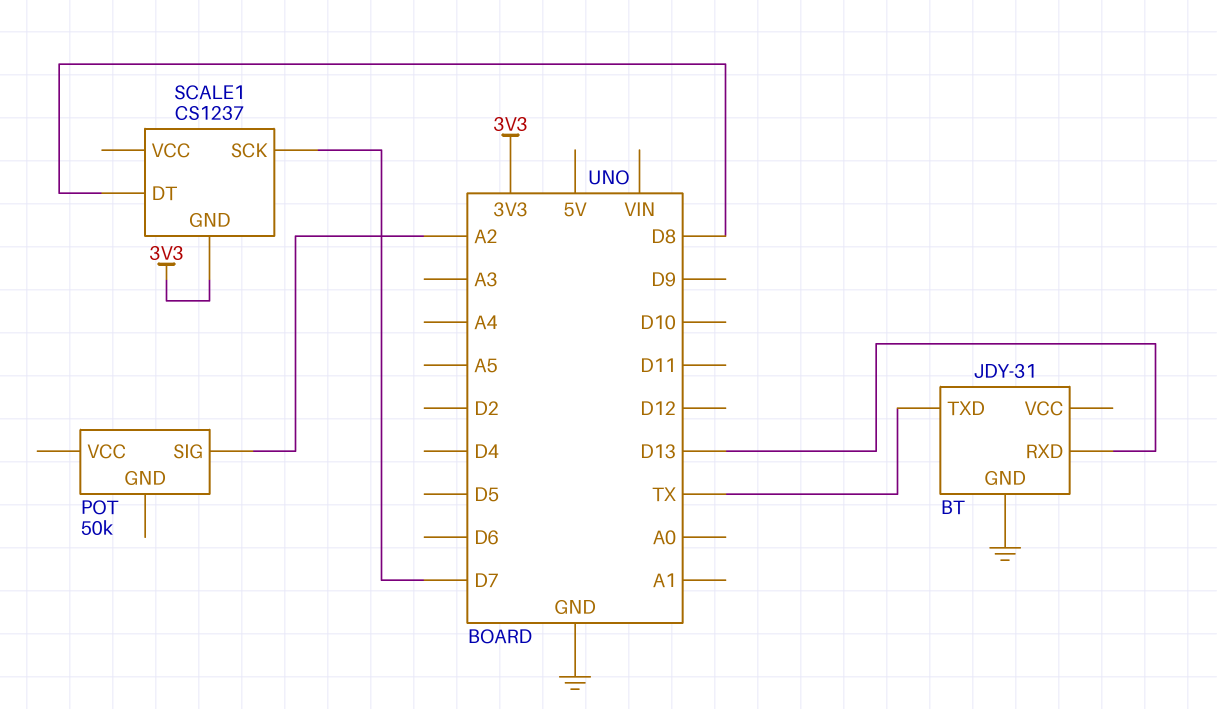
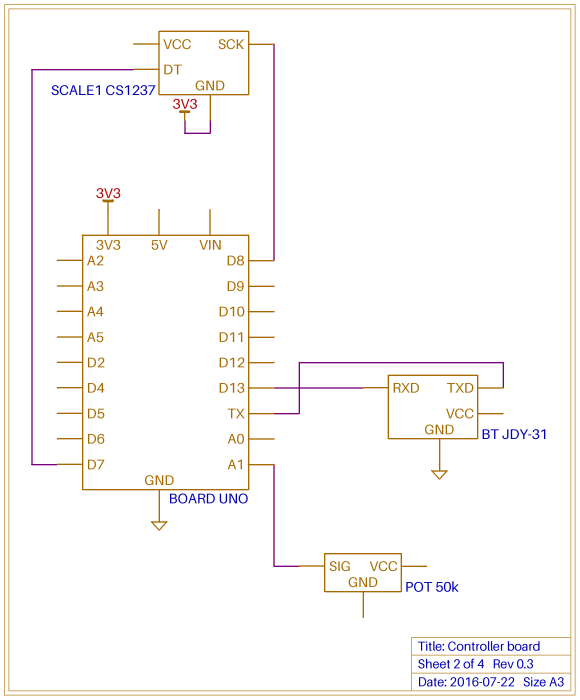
POT pin SIG: A2 -> A1
SCALE1 pin DT: D8 -> D7
SCALE1 pin SCK: D7 -> D8

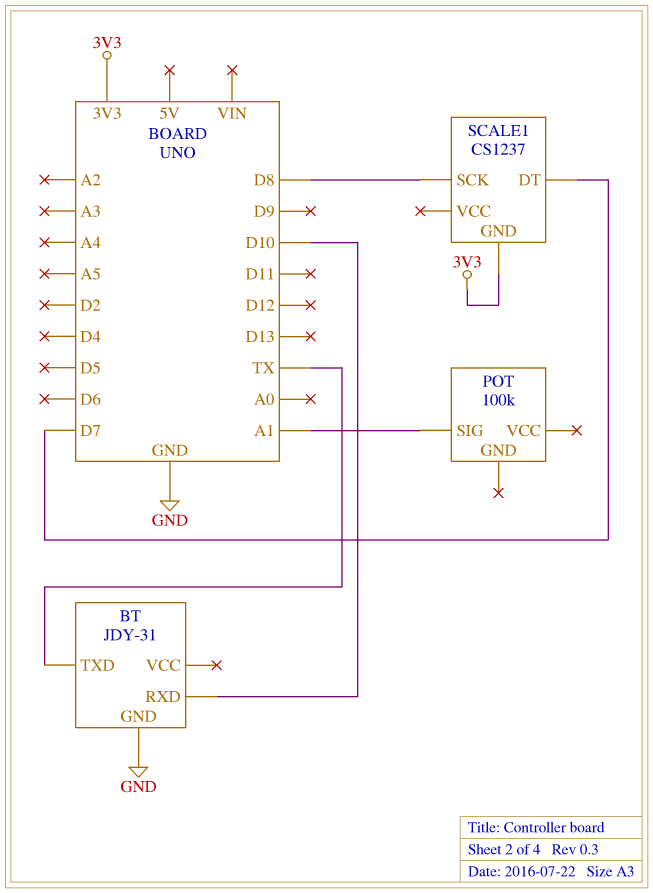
BT pin RXD: D13 -> D10
POT: 50k -> 100k

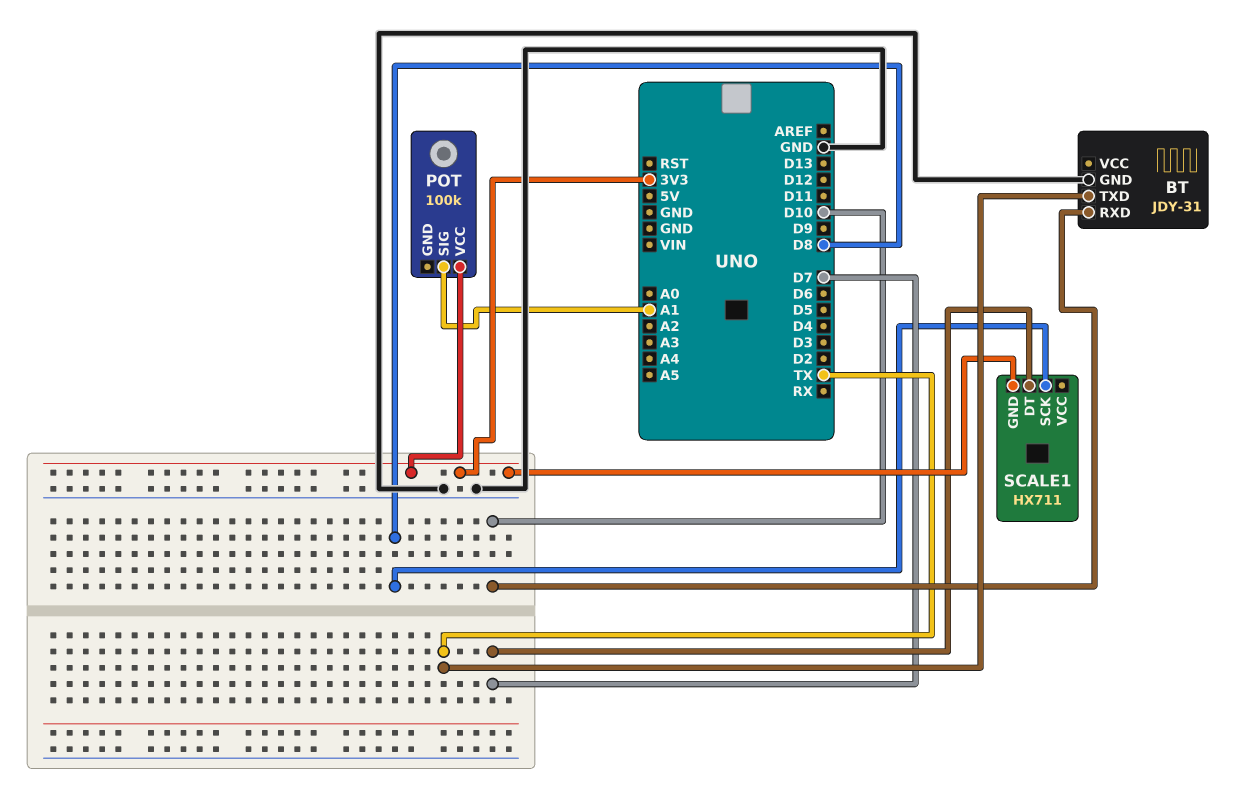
POT pin VCC: none -> 3V3
SCALE1: CS1237 -> HX711

